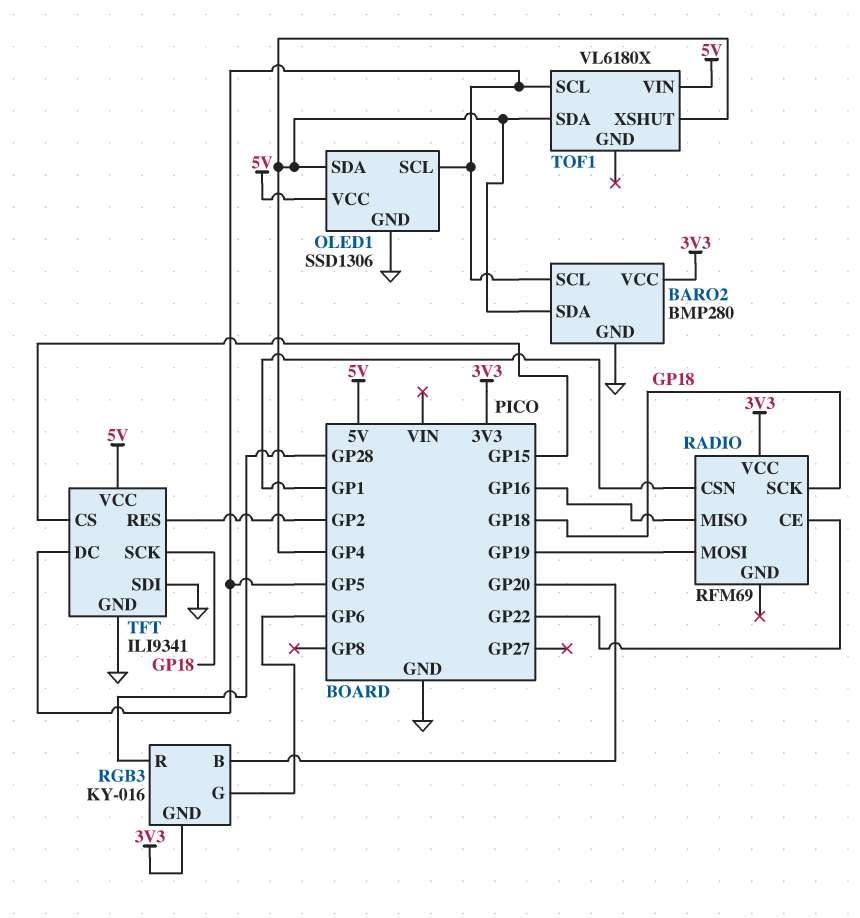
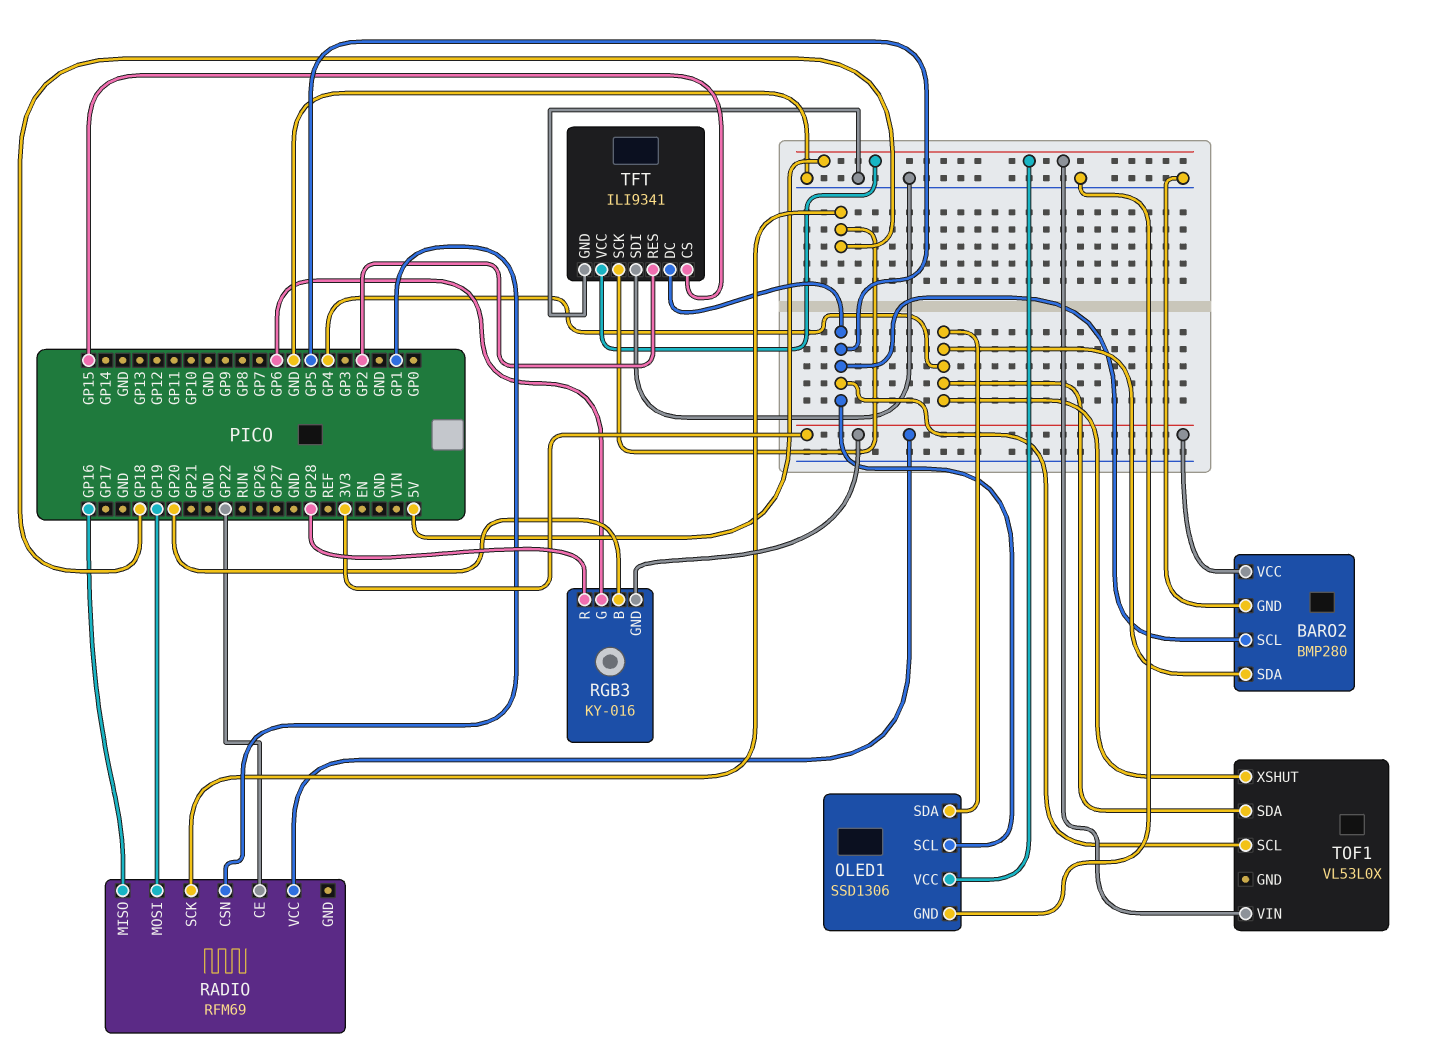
TOF1: VL6180X -> VL53L0X

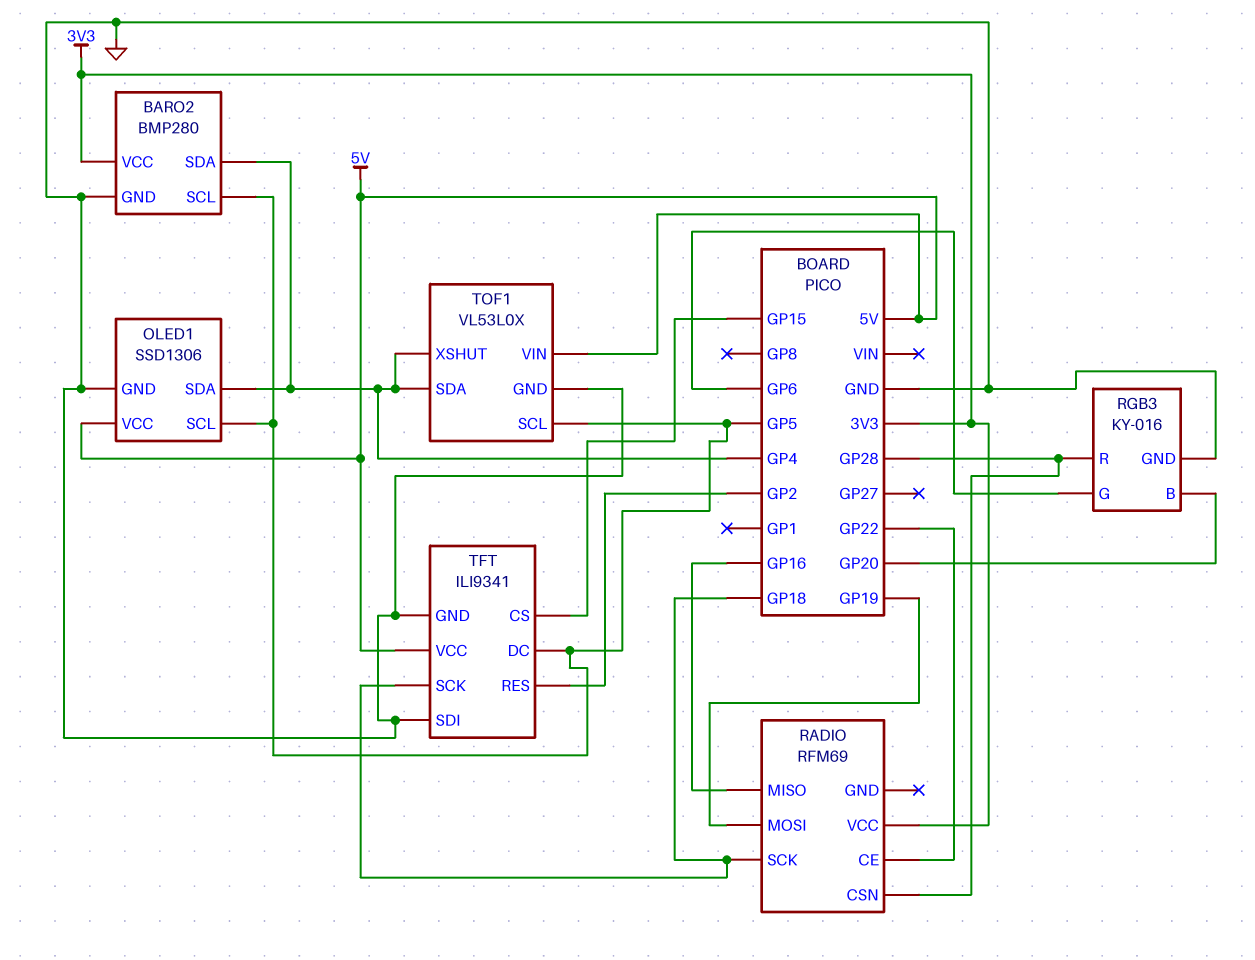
RADIO pin CSN: GP1 -> GP28
RGB3 pin GND: 3V3 -> GND
TOF1 pin GND: none -> GND

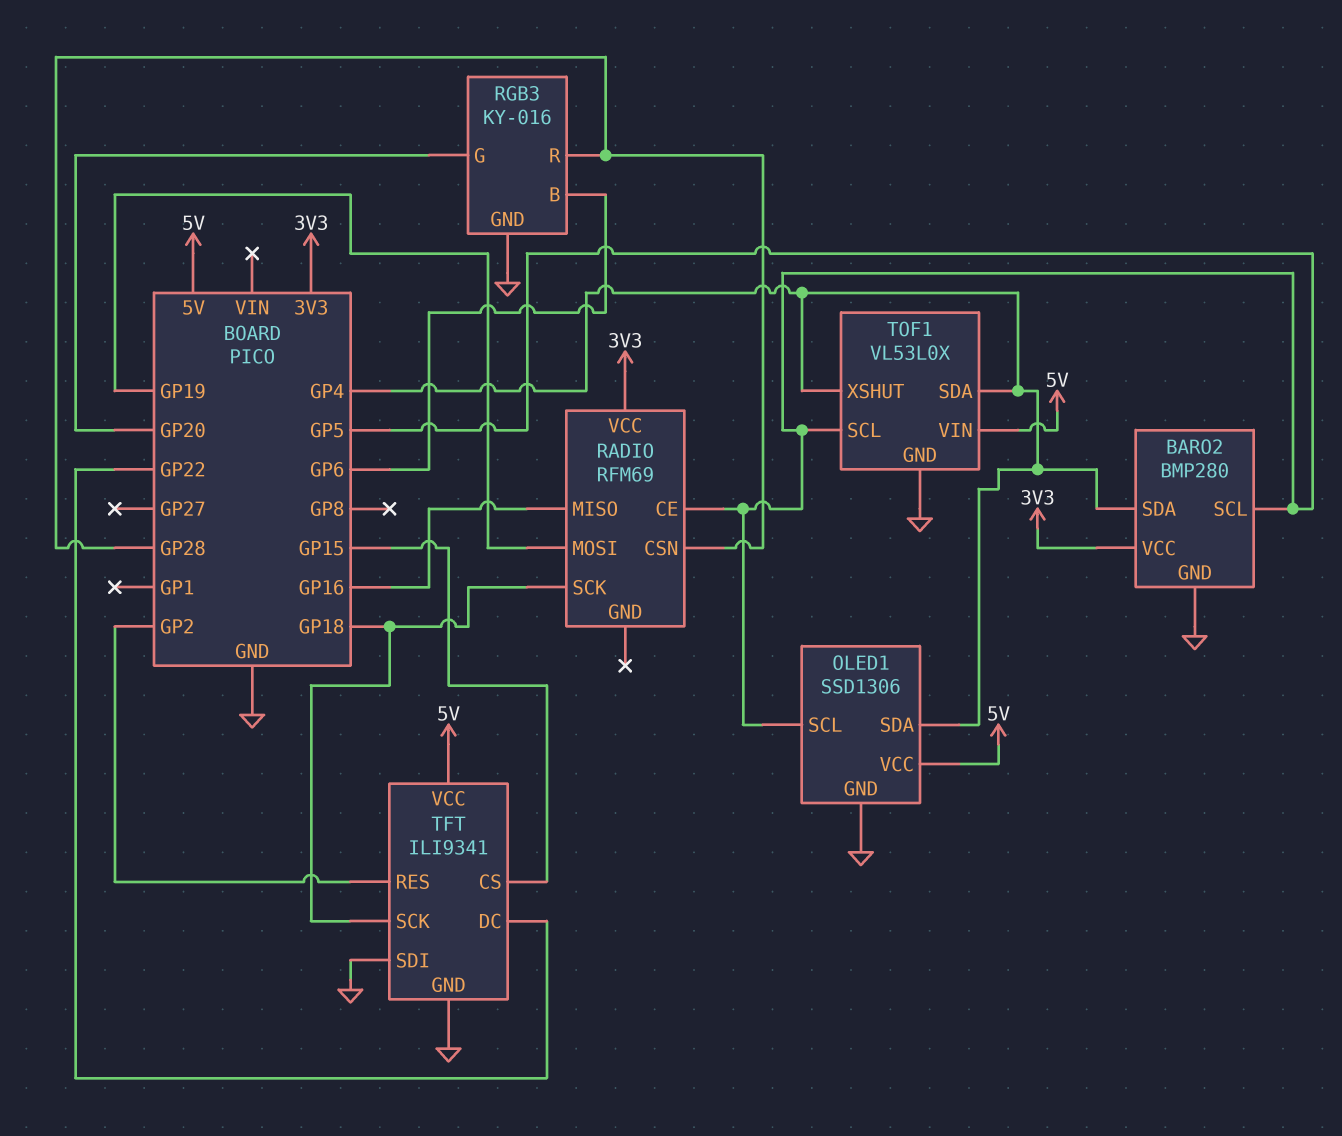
RADIO pin CE: GP22 -> GP5
RGB3 pin B: GP20 -> GP6
RGB3 pin G: GP6 -> GP20
TFT pin DC: GP5 -> GP22

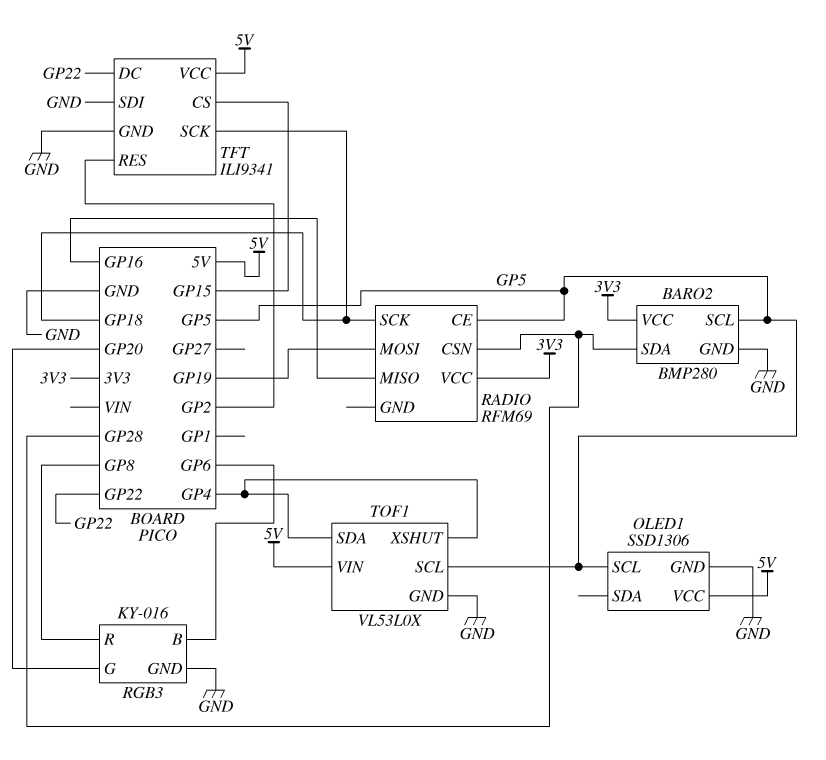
BARO2 pin SDA: GP4 -> GP28
OLED1 pin SDA: GP4 -> none
RGB3 pin R: GP28 -> GP8

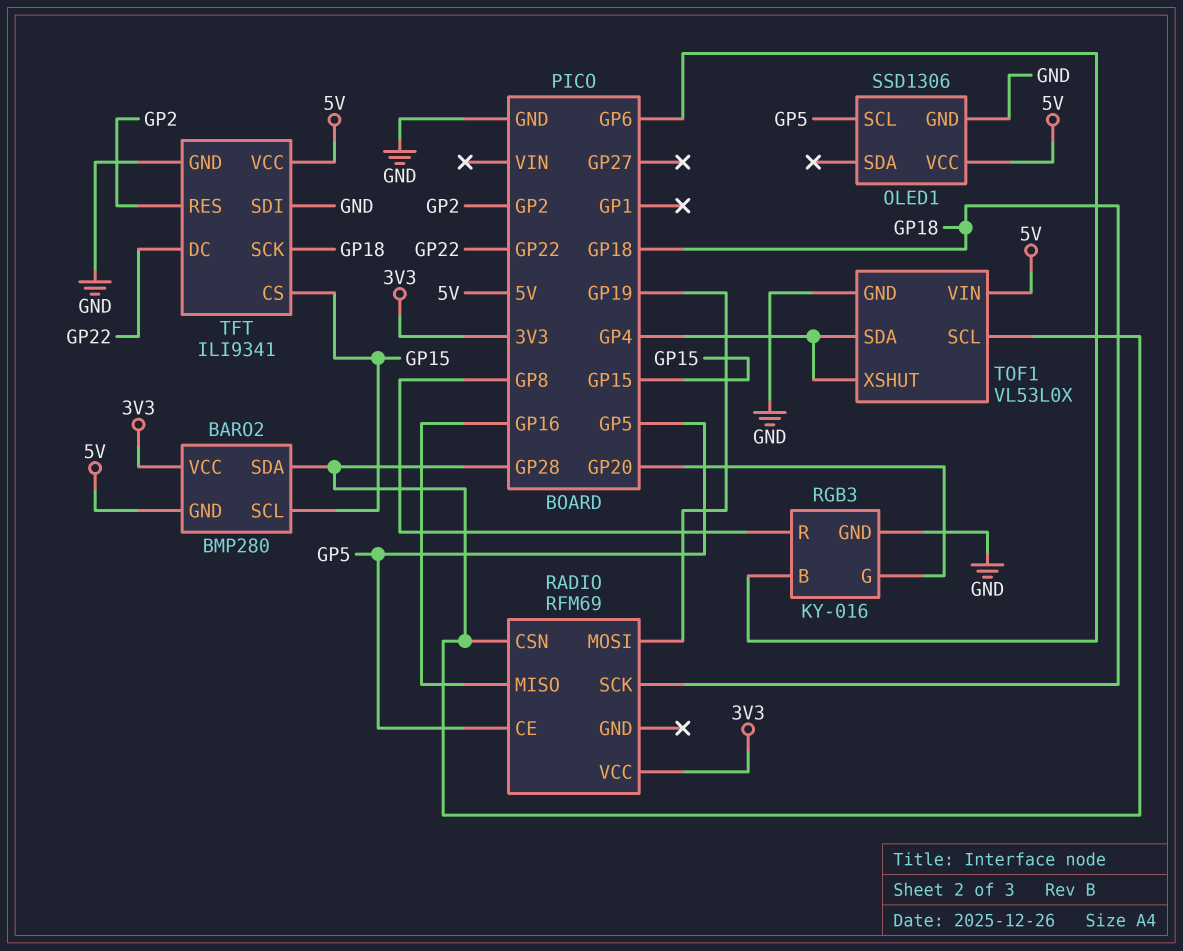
BARO2 pin GND: GND -> 5V
BARO2 pin SCL: GP5 -> GP15
TOF1 pin SCL: GP5 -> GP28

